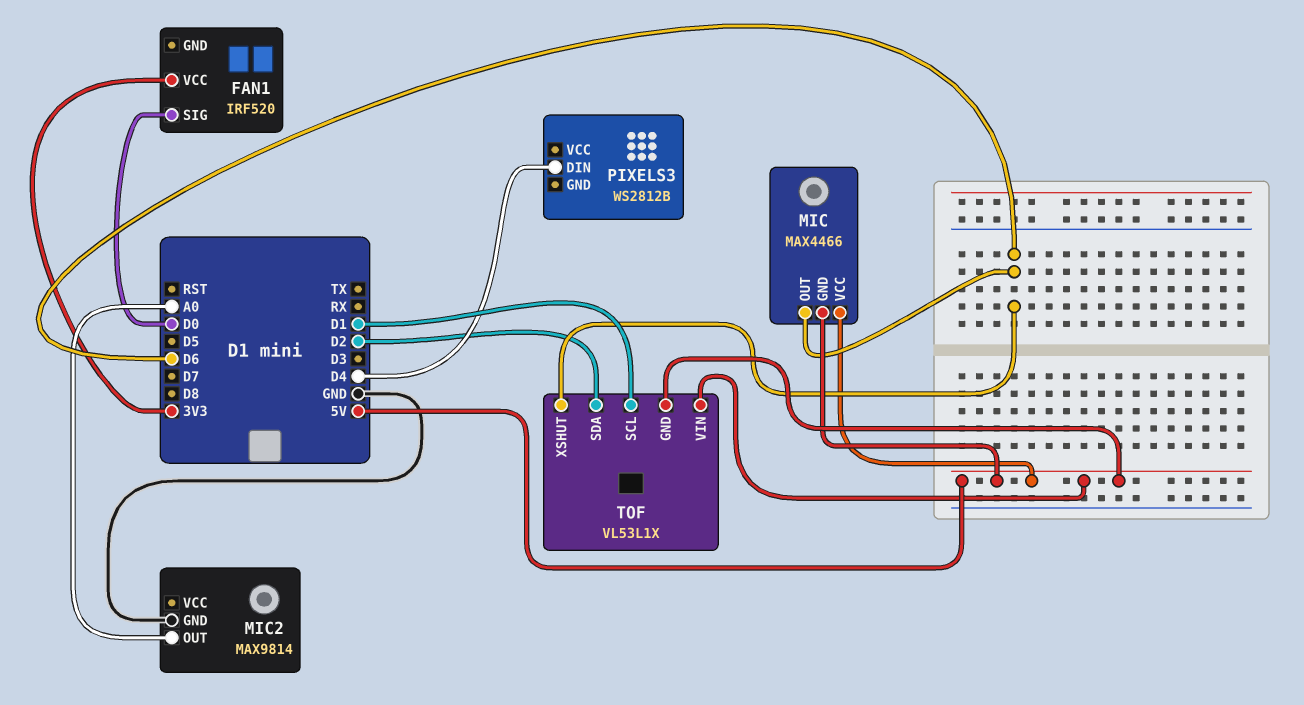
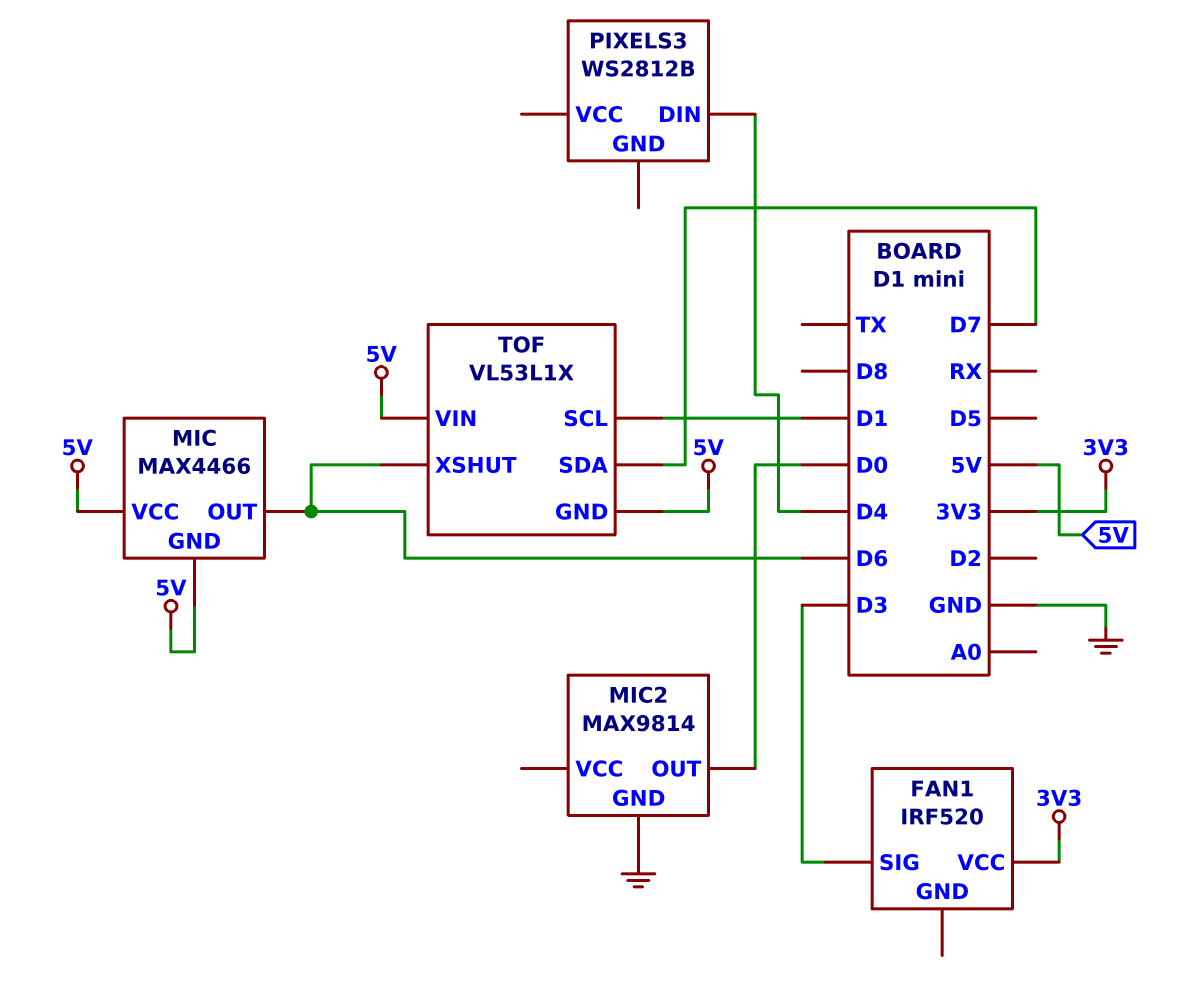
FAN1 pin SIG: D0 -> D3
MIC2 pin OUT: A0 -> D0
TOF pin SDA: D2 -> D7

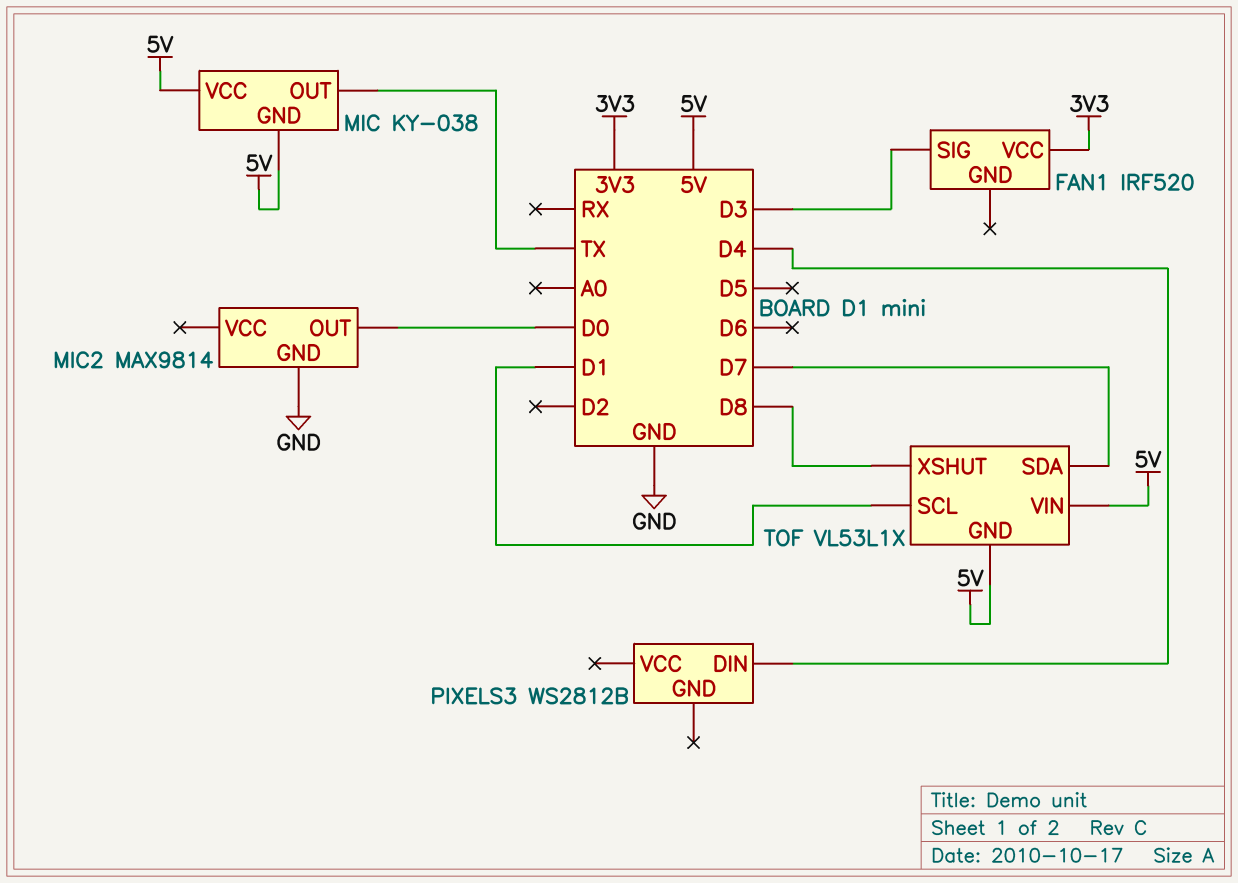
MIC: MAX4466 -> KY-038
MIC pin OUT: D6 -> TX
TOF pin XSHUT: D6 -> D8

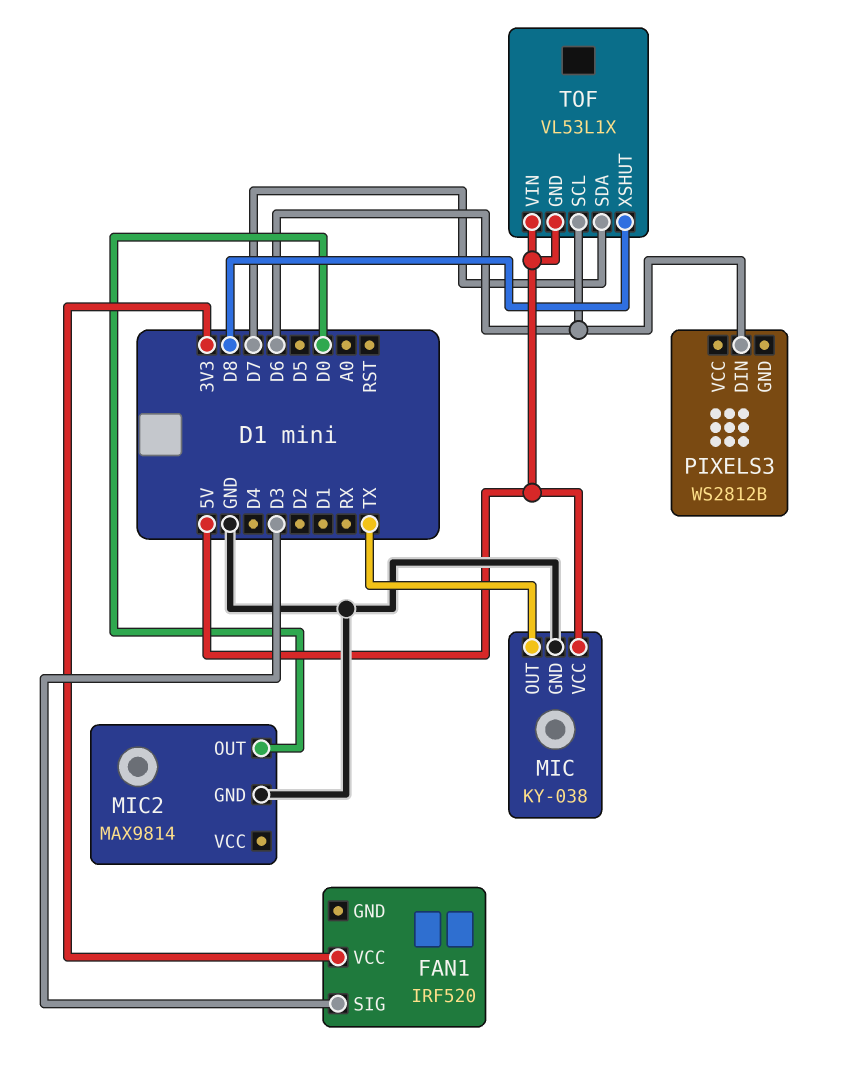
MIC pin GND: 5V -> GND
PIXELS3 pin DIN: D4 -> D6
TOF pin SCL: D1 -> D6

